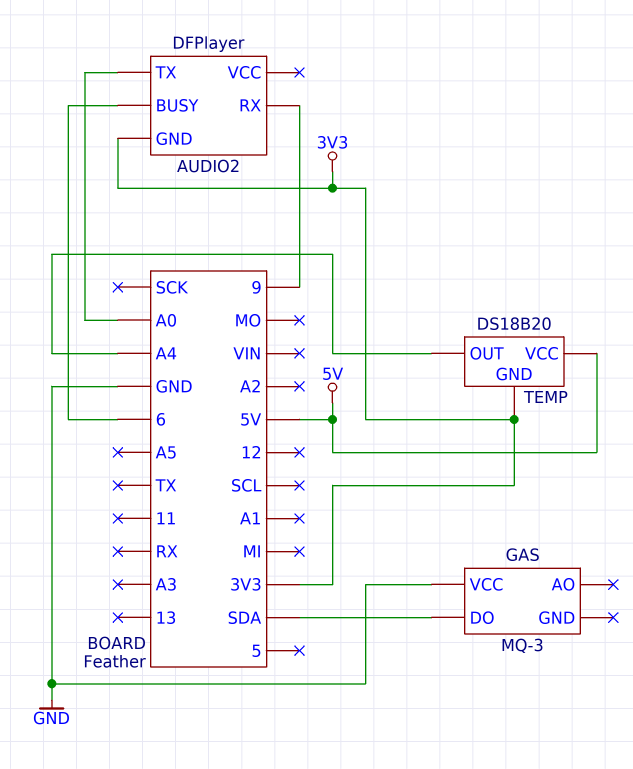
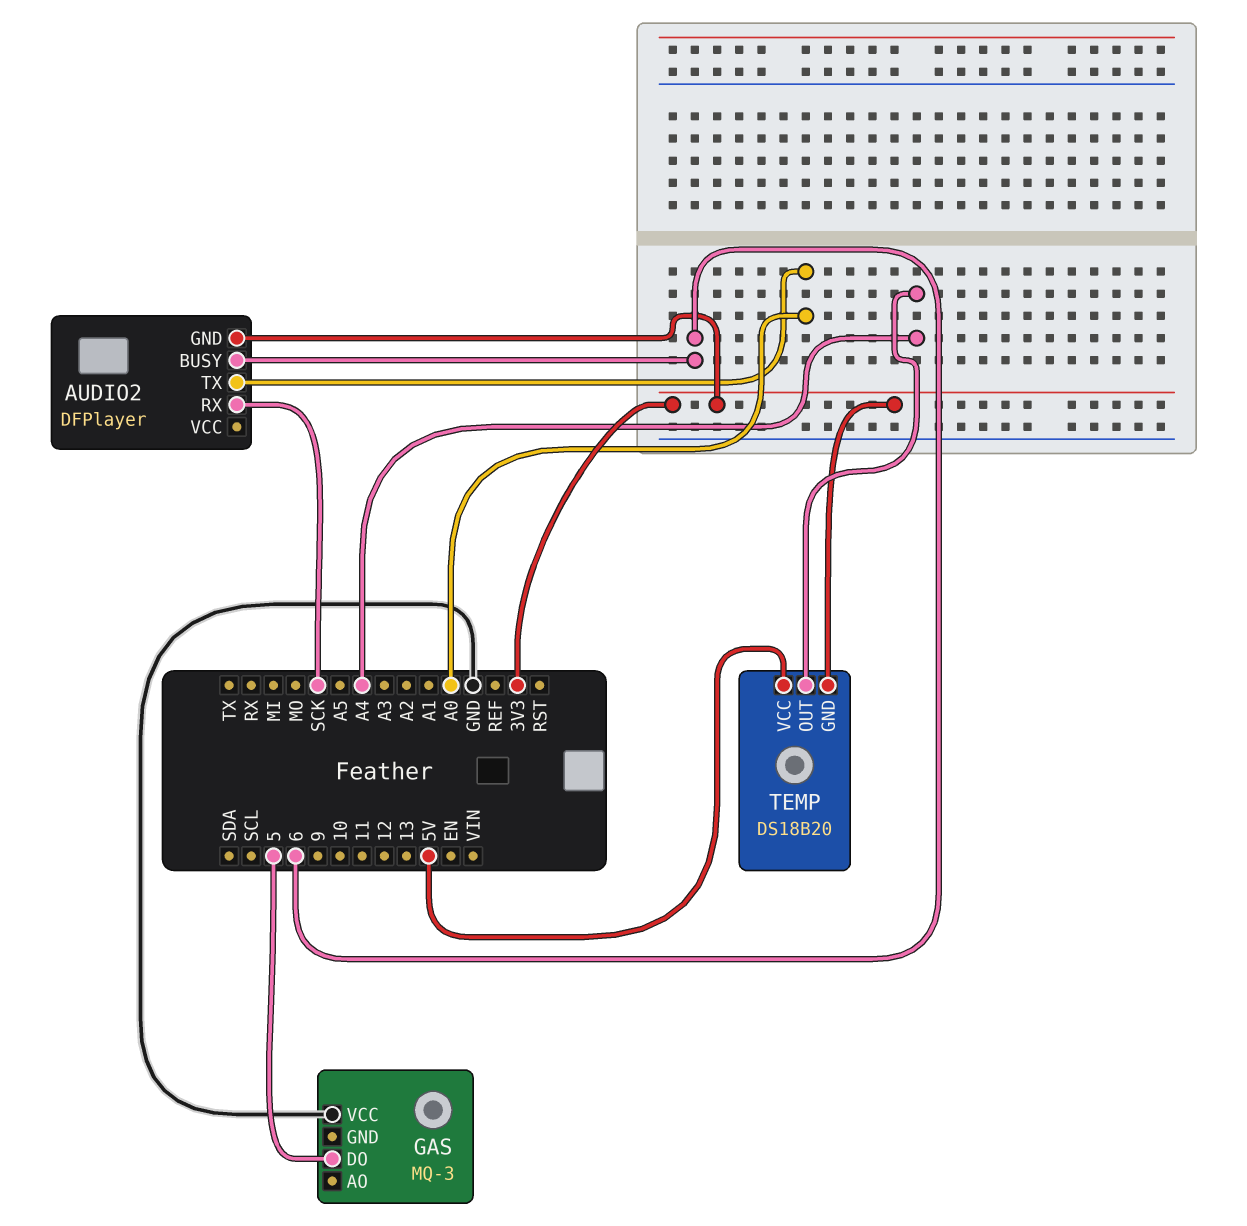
AUDIO2 pin RX: 9 -> SCK
GAS pin DO: SDA -> 5

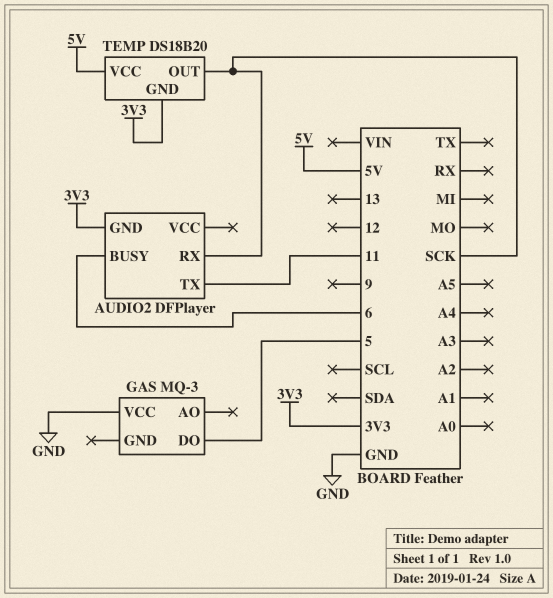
AUDIO2 pin TX: A0 -> 11
TEMP pin OUT: A4 -> SCK

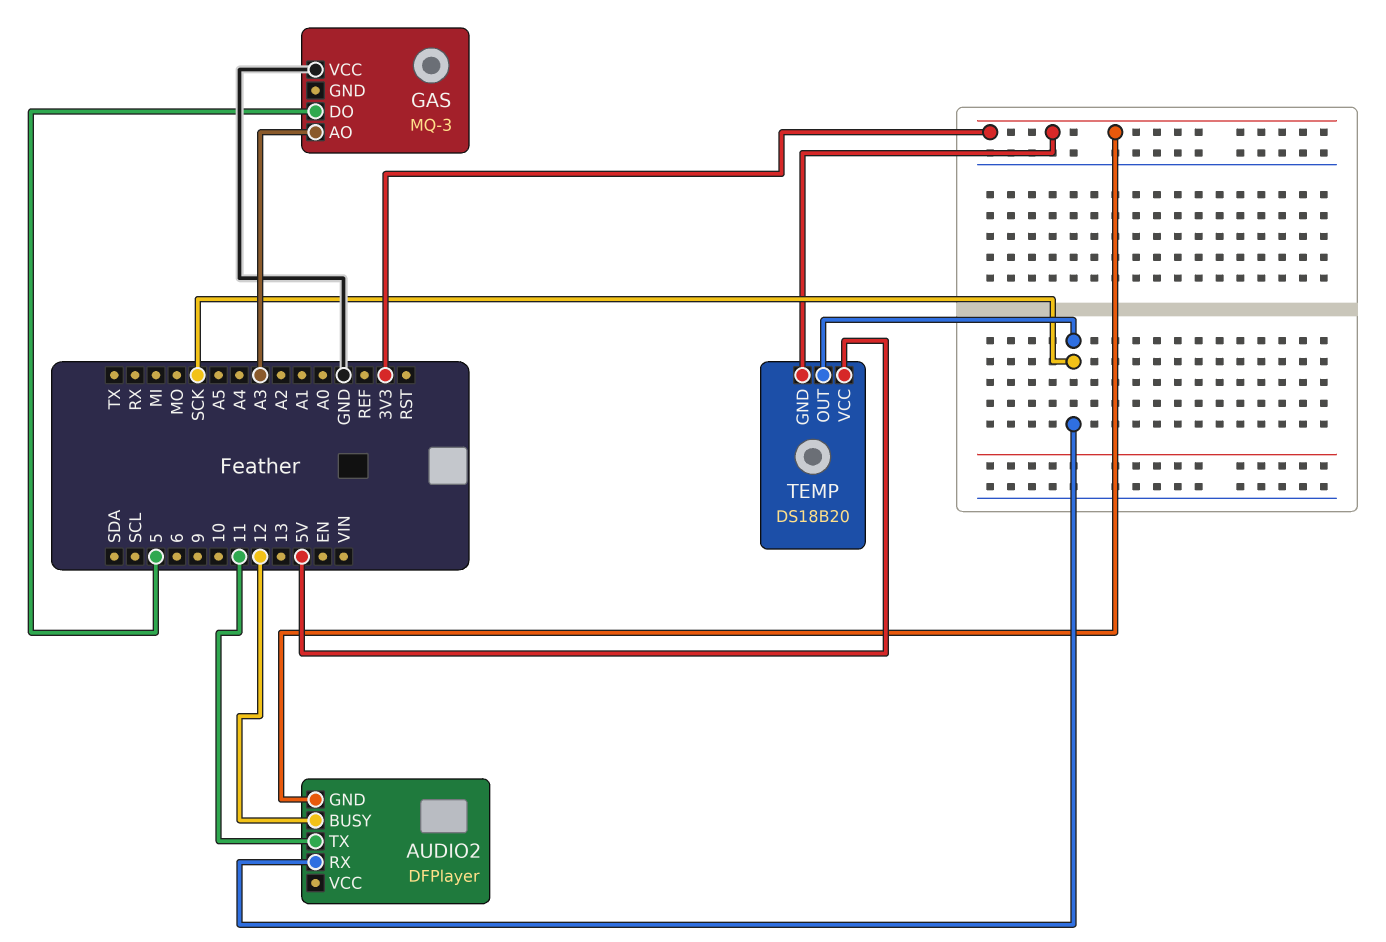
AUDIO2 pin BUSY: 6 -> 12
GAS pin AO: none -> A3

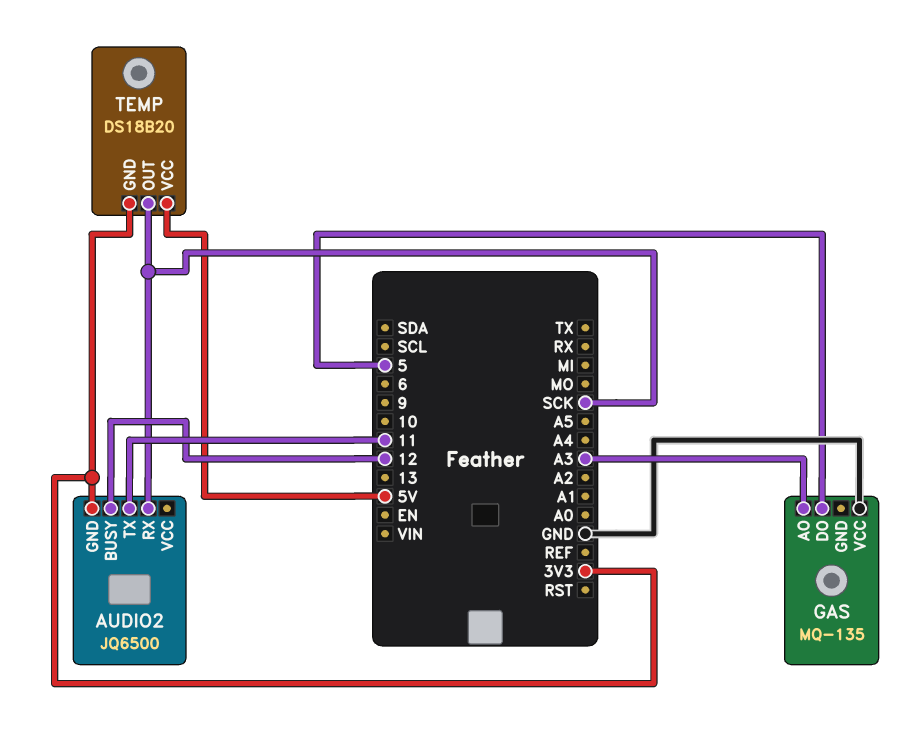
AUDIO2: DFPlayer -> JQ6500
GAS: MQ-3 -> MQ-135

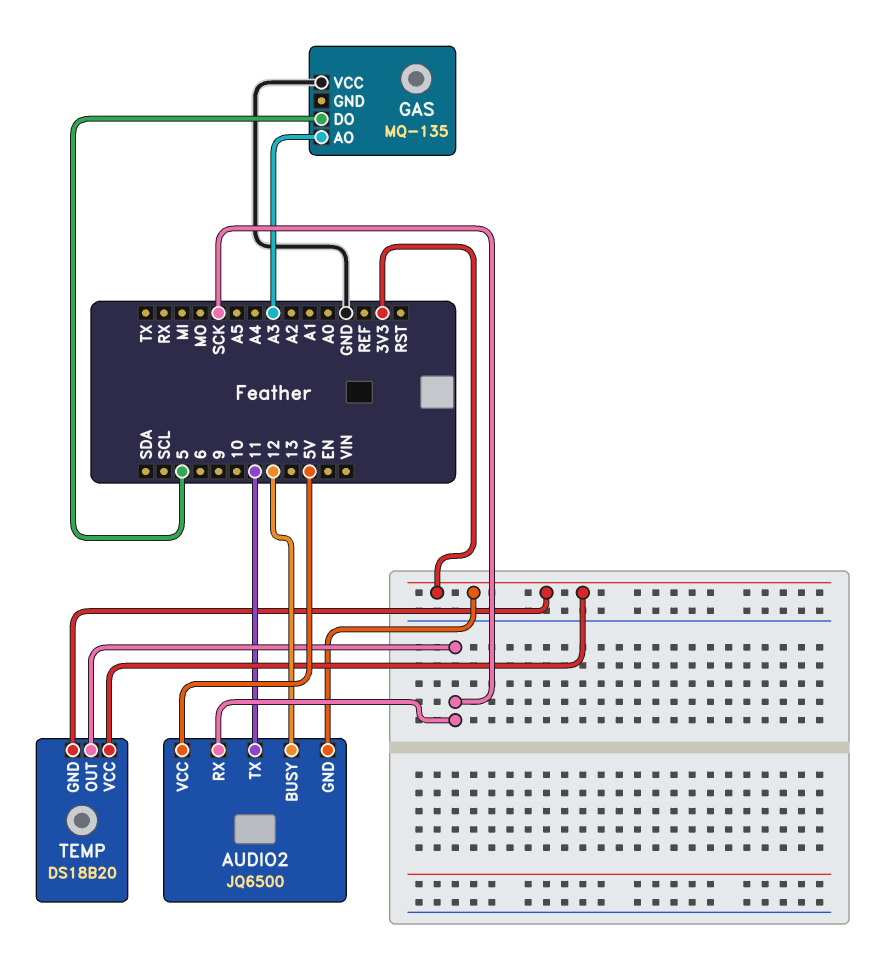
AUDIO2 pin VCC: none -> 5V
TEMP pin VCC: 5V -> 3V3

